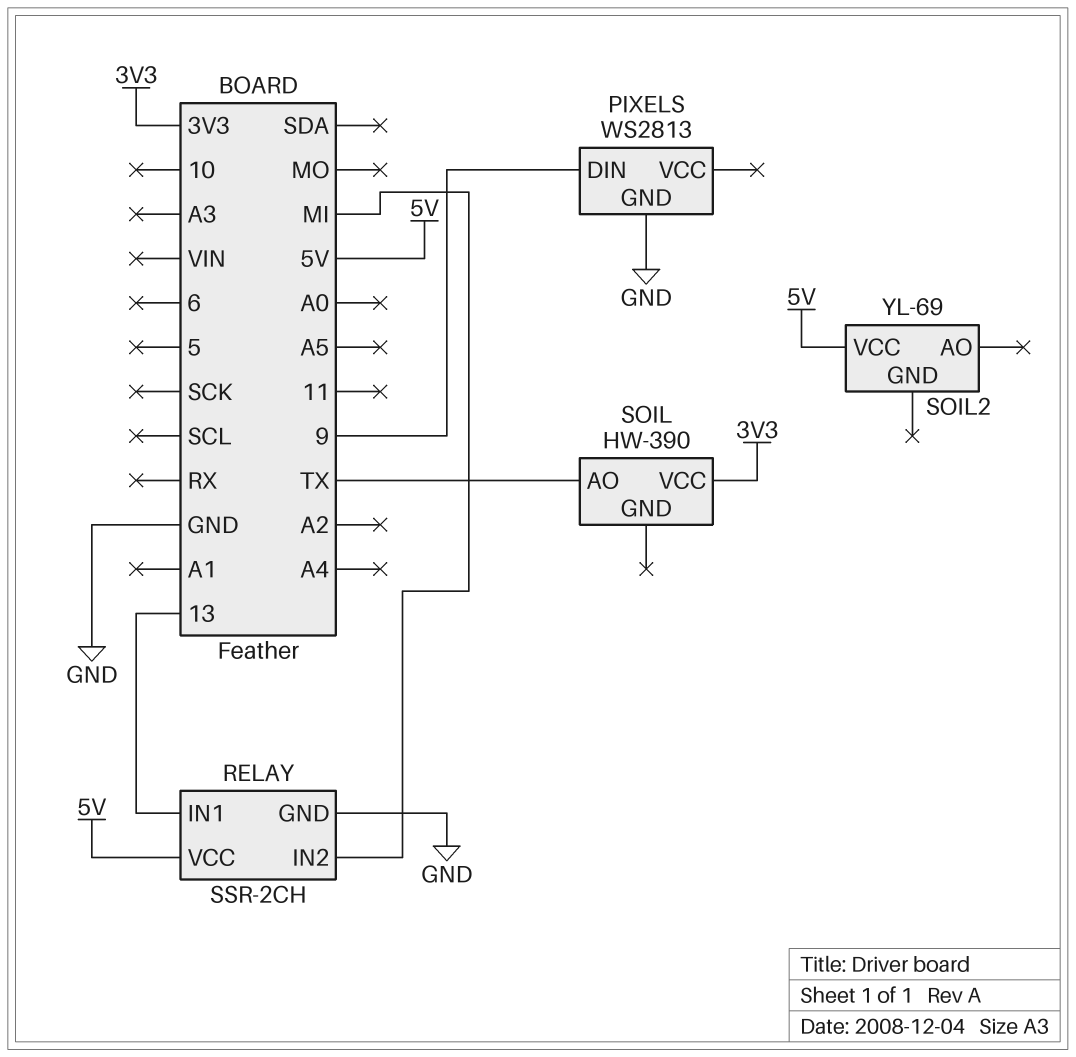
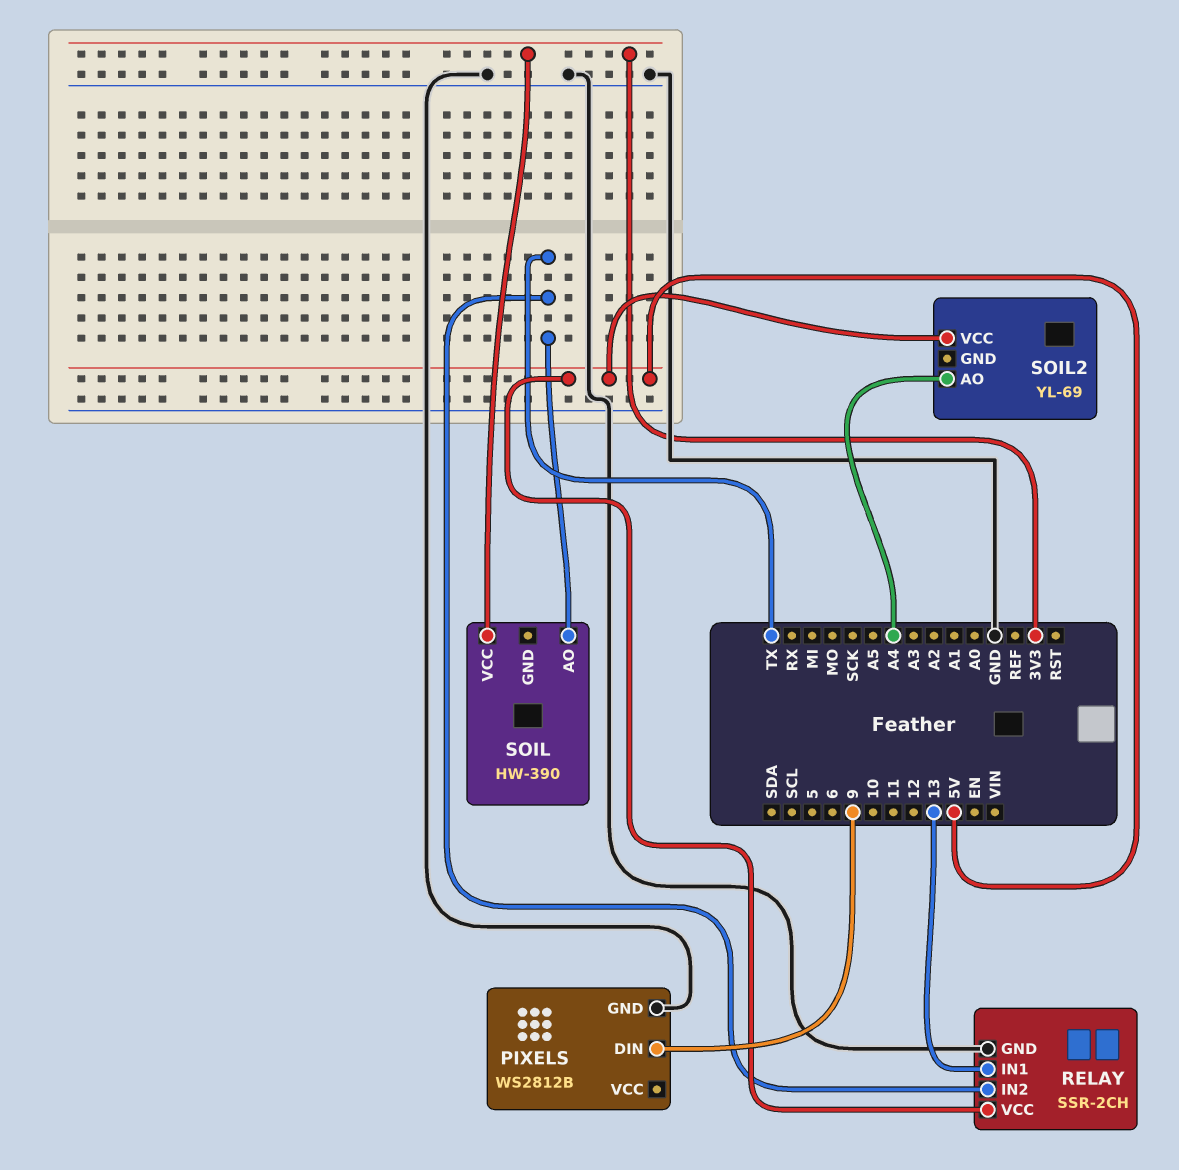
PIXELS: WS2813 -> WS2812B
RELAY pin IN2: MI -> TX
SOIL2 pin AO: none -> A4

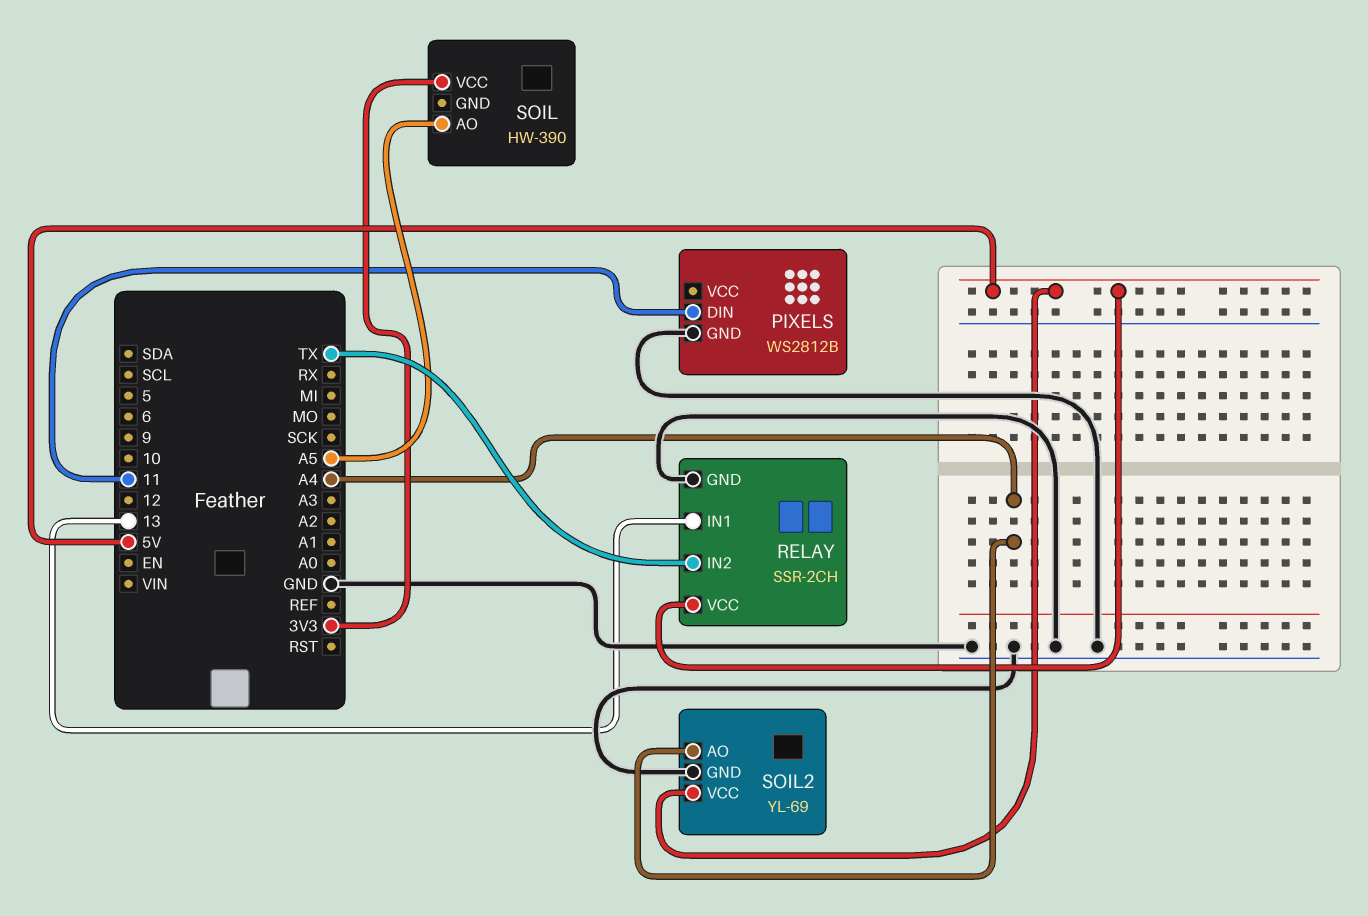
PIXELS pin DIN: 9 -> 11
SOIL pin AO: TX -> A5
SOIL2 pin GND: none -> GND

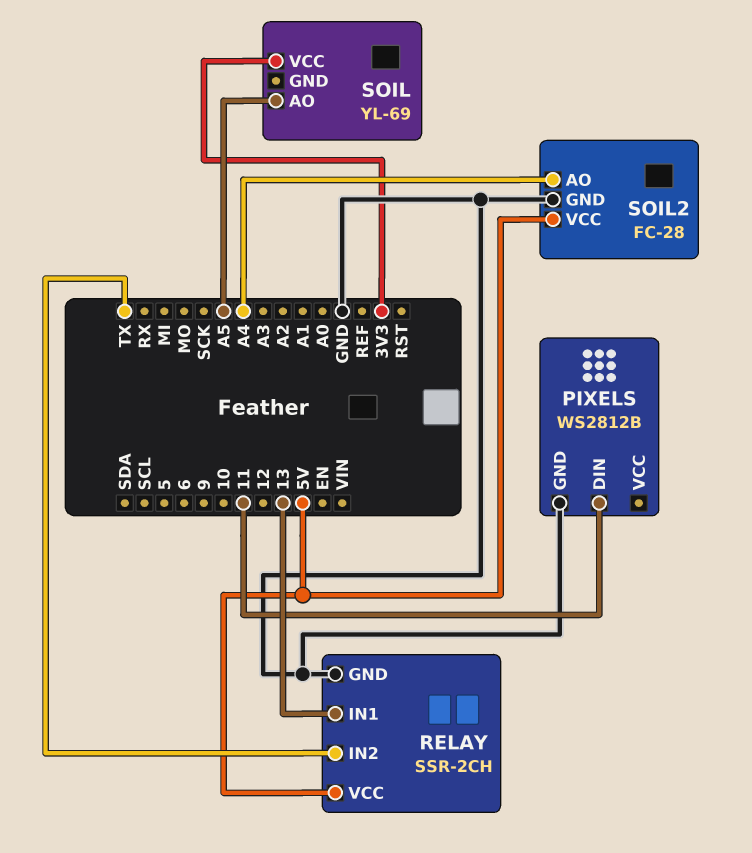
SOIL: HW-390 -> YL-69
SOIL2: YL-69 -> FC-28

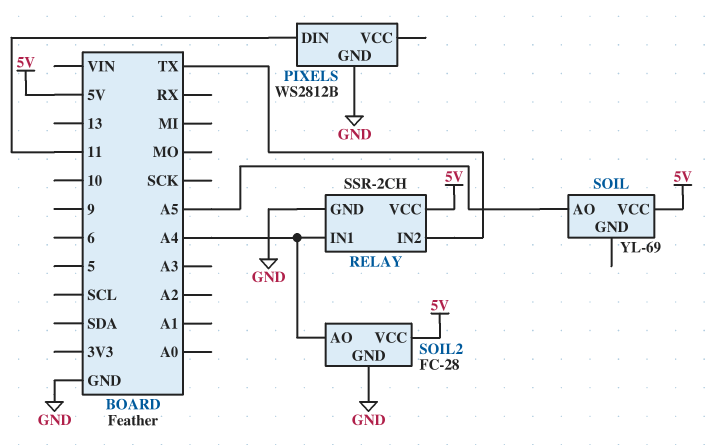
RELAY pin IN1: 13 -> A4
SOIL pin VCC: 3V3 -> 5V

